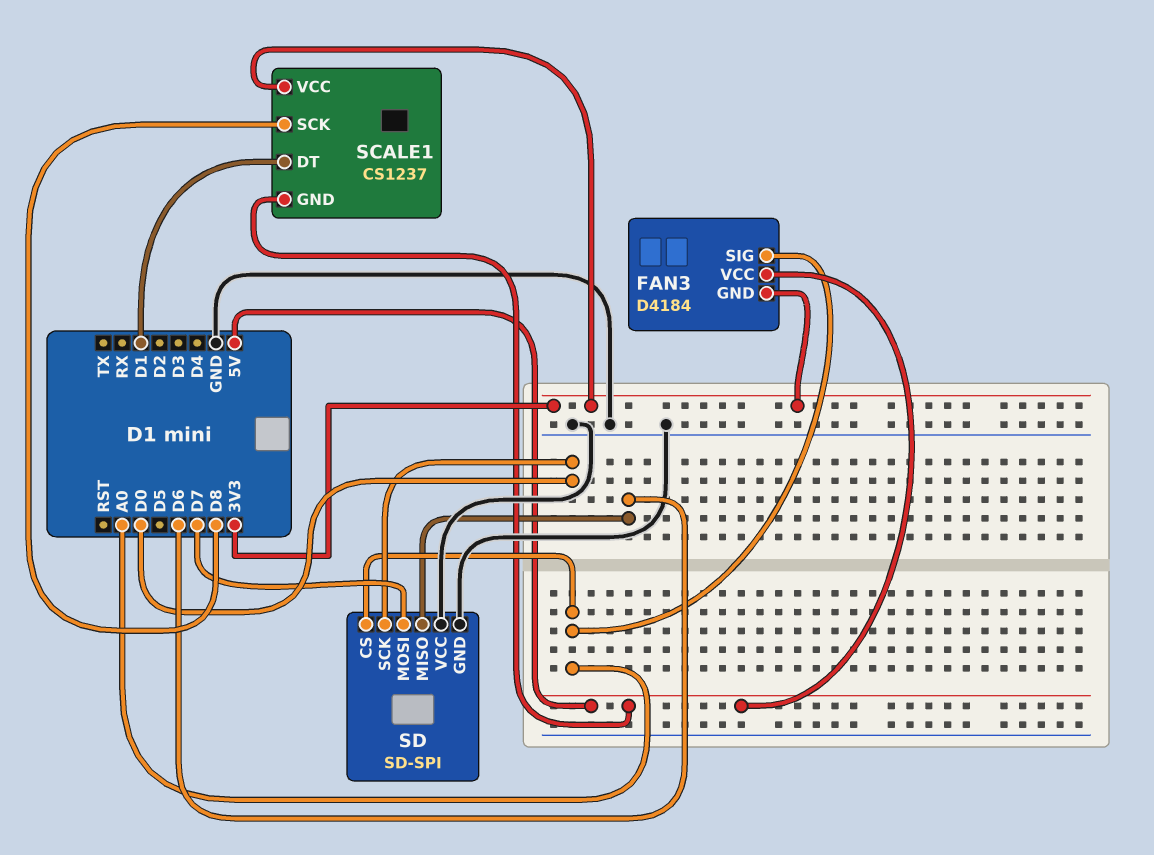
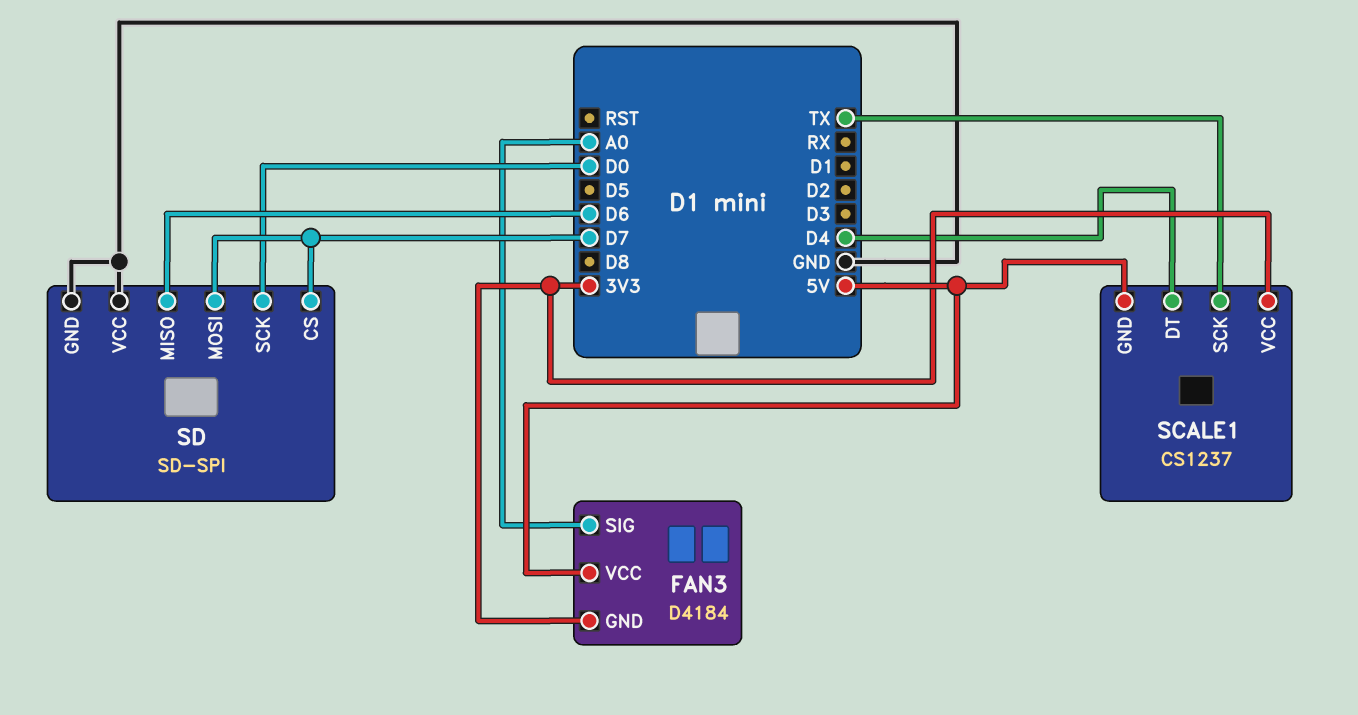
SCALE1 pin DT: D1 -> D4
SCALE1 pin SCK: D8 -> TX
SD pin CS: A0 -> D7

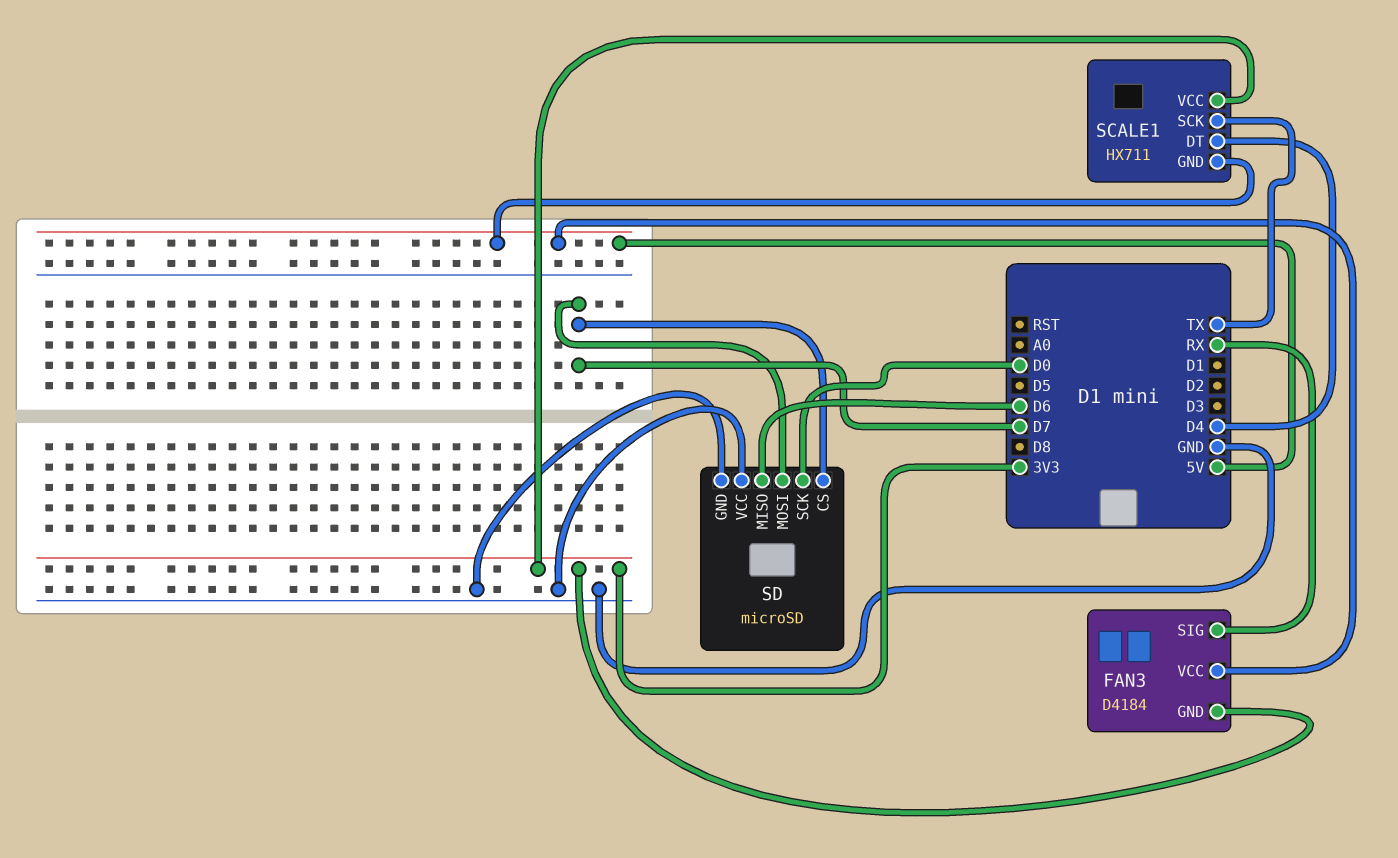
FAN3 pin SIG: A0 -> RX
SCALE1: CS1237 -> HX711
SD: SD-SPI -> microSD

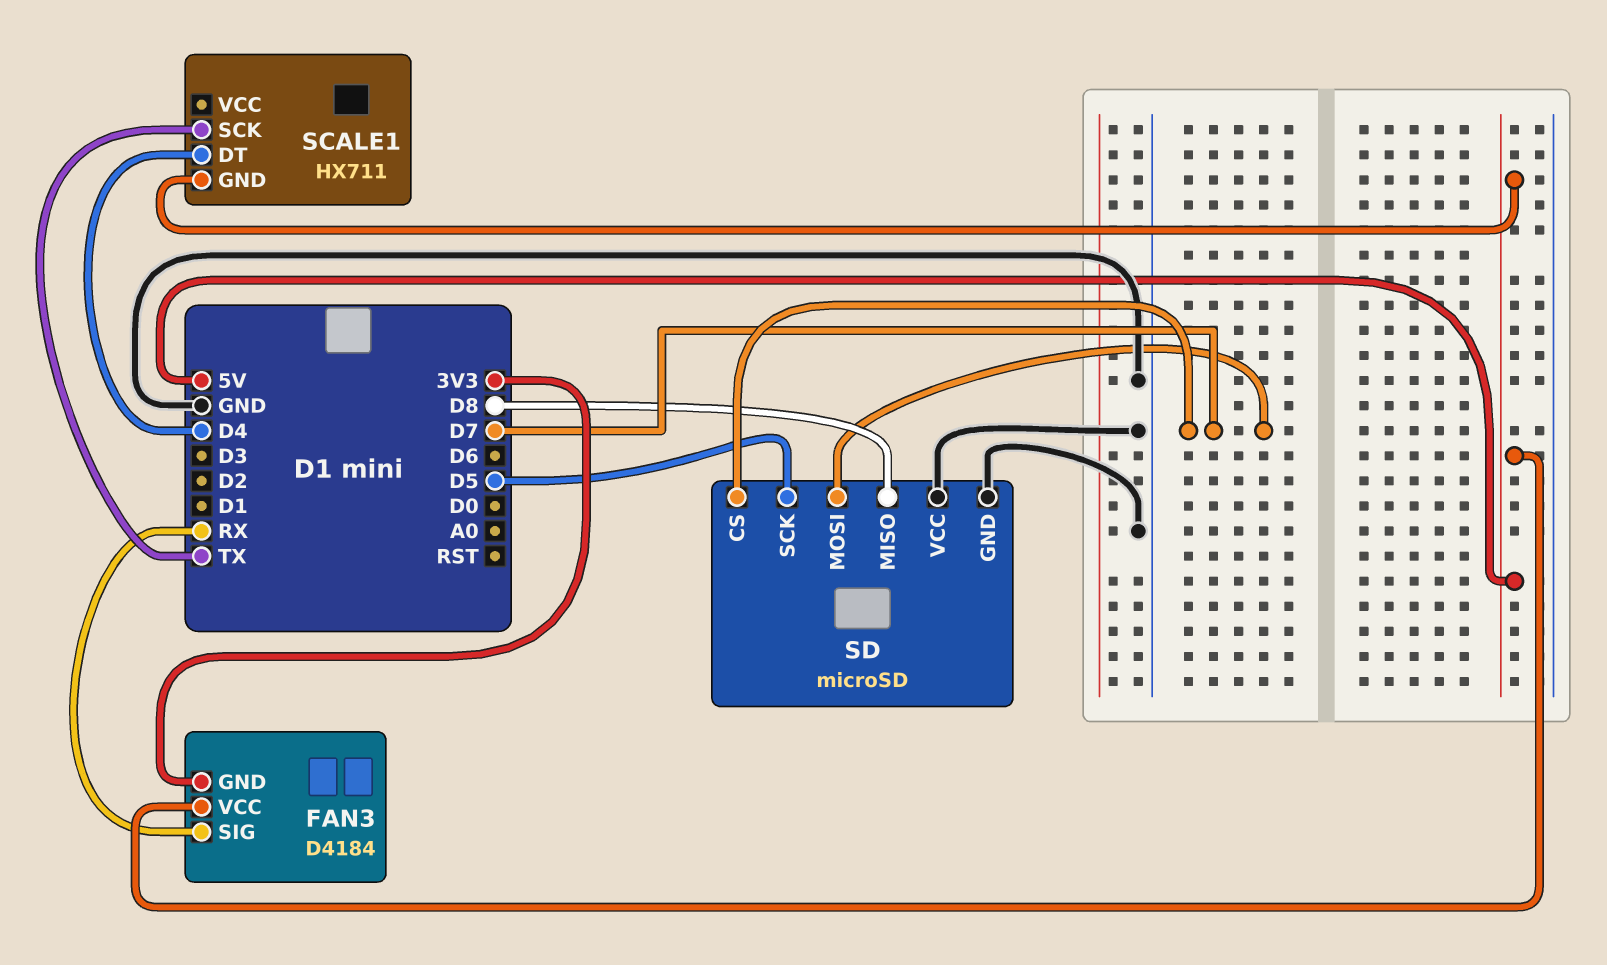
SCALE1 pin VCC: 3V3 -> none
SD pin MISO: D6 -> D8
SD pin SCK: D0 -> D5

